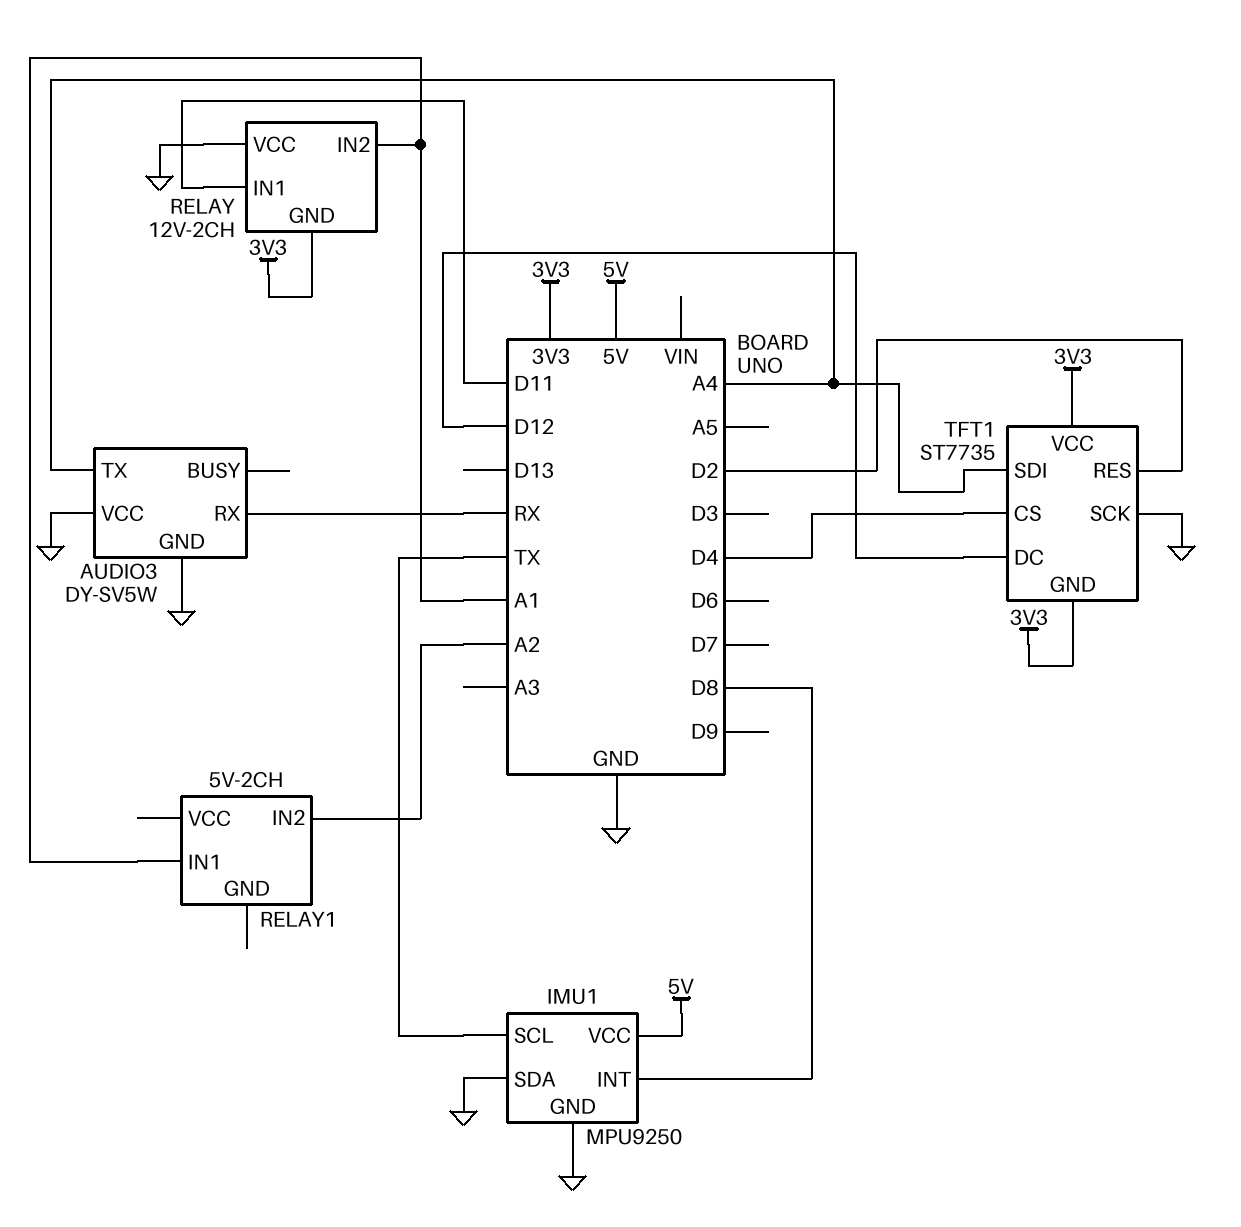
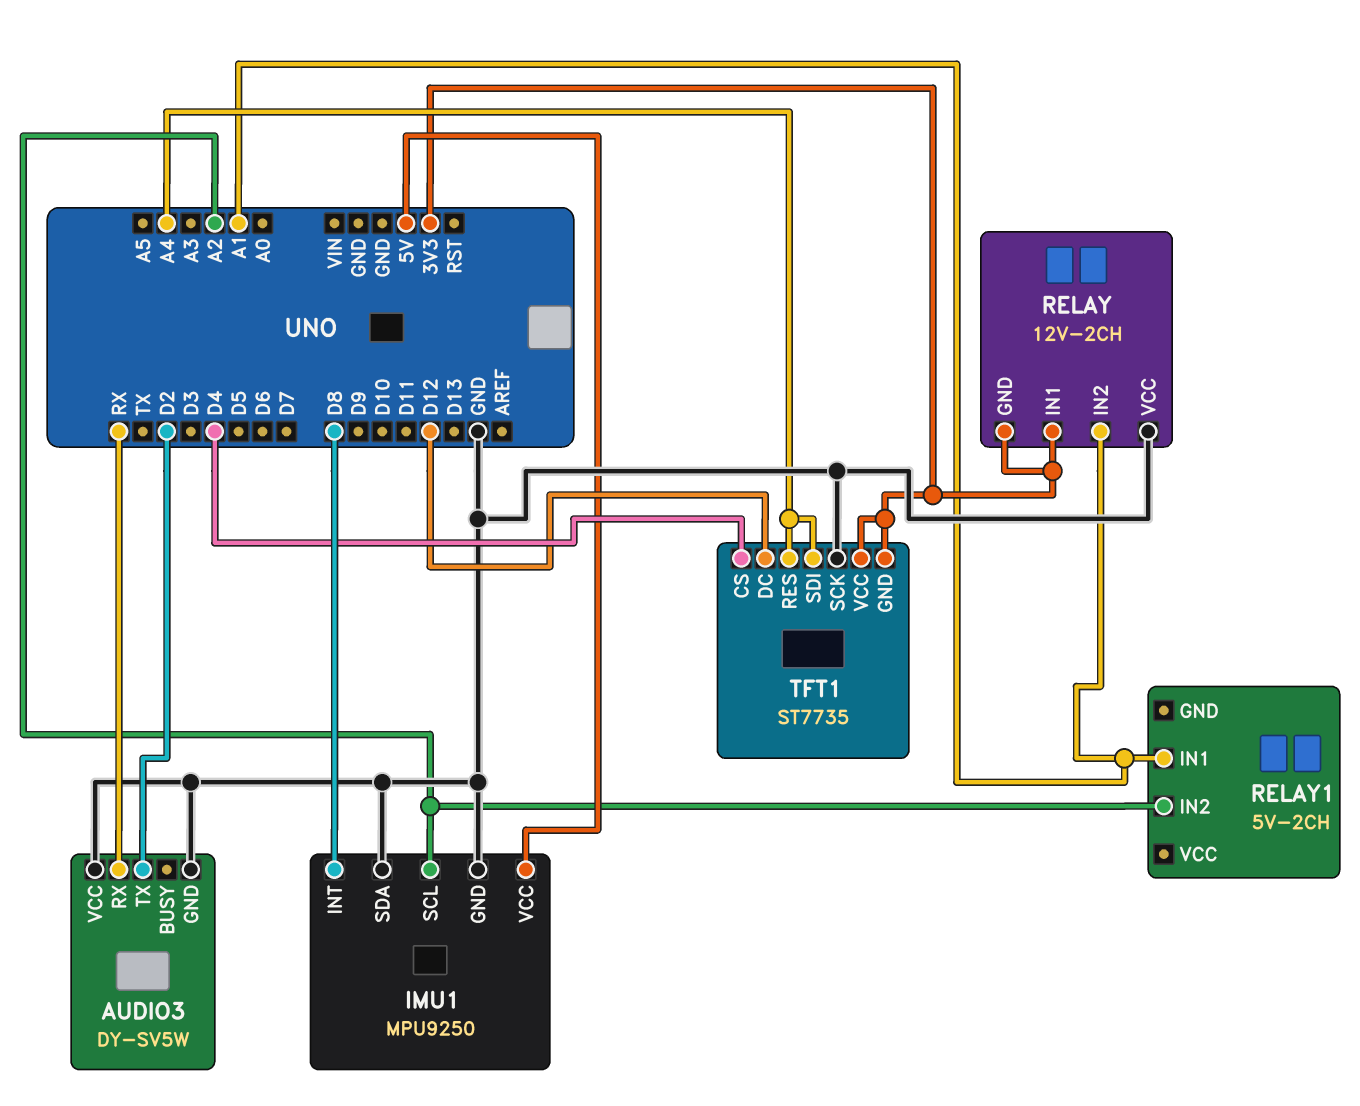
AUDIO3 pin TX: A4 -> D2
IMU1 pin SCL: TX -> A2
RELAY pin IN1: D11 -> 3V3
TFT1 pin RES: D2 -> A4

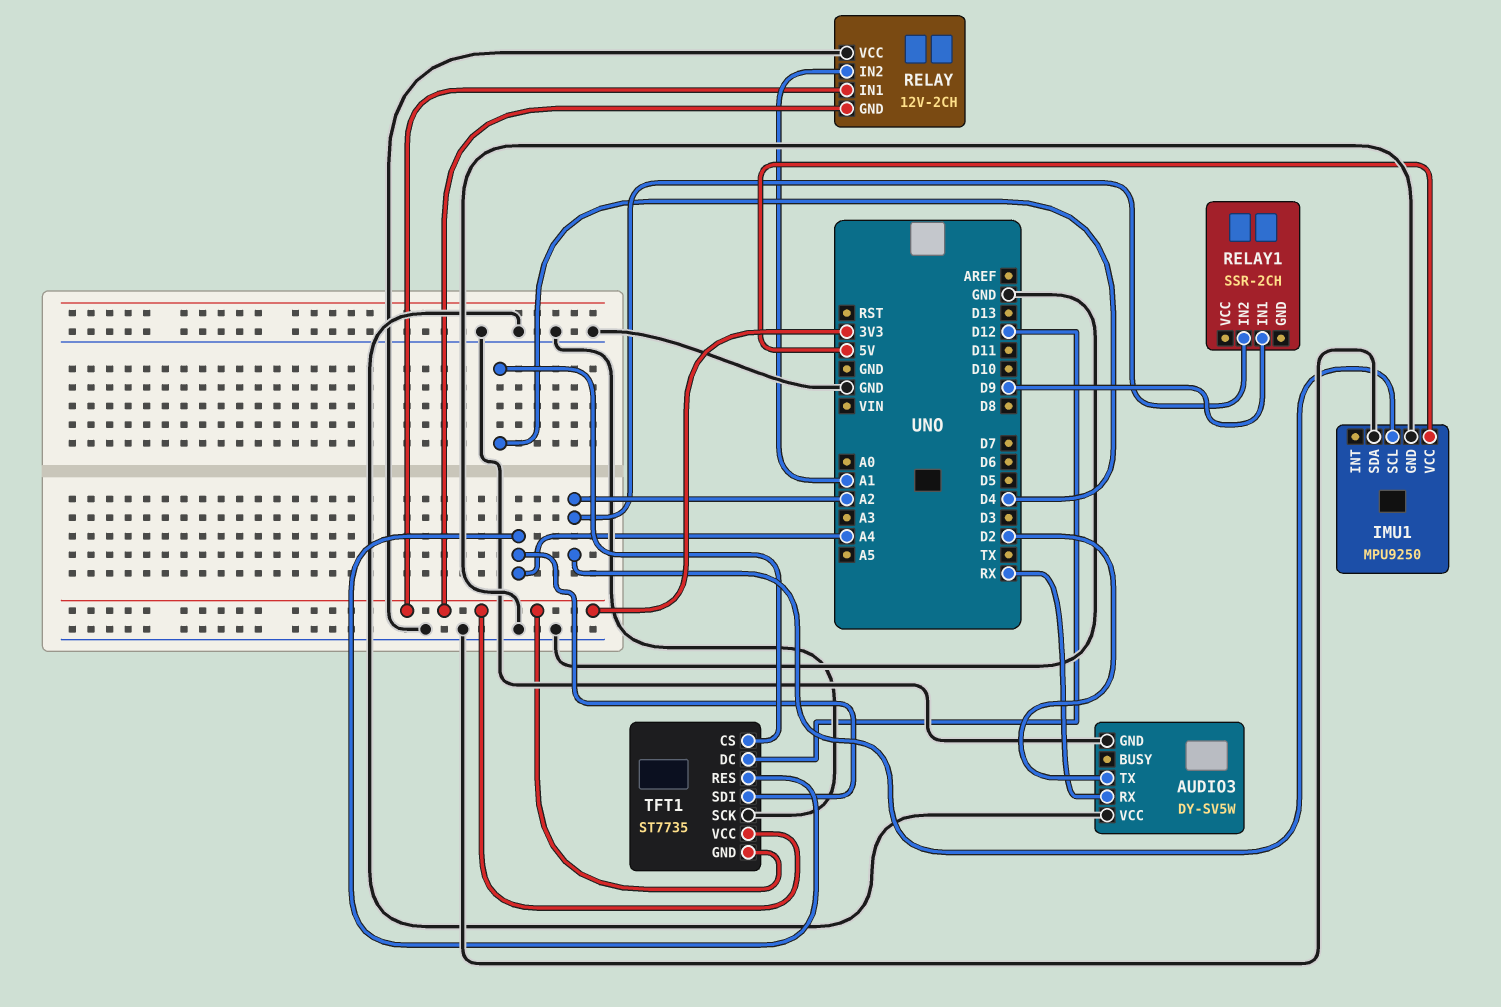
IMU1 pin INT: D8 -> none
RELAY1: 5V-2CH -> SSR-2CH
RELAY1 pin IN1: A1 -> D9

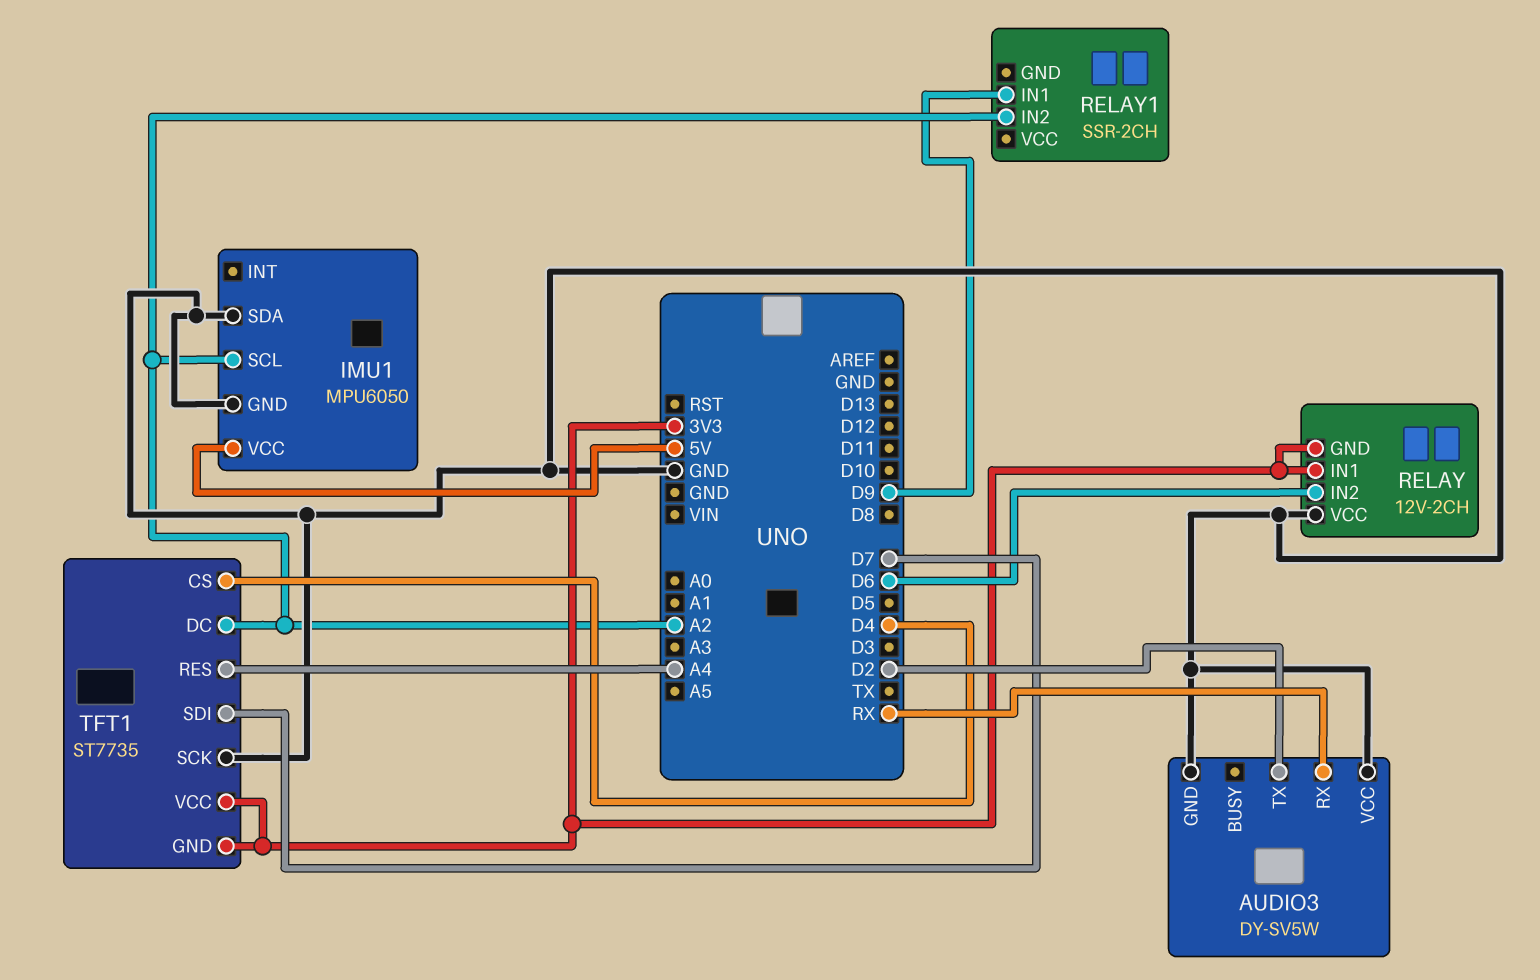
IMU1: MPU9250 -> MPU6050
RELAY pin IN2: A1 -> D6
TFT1 pin DC: D12 -> A2
TFT1 pin SDI: A4 -> D7

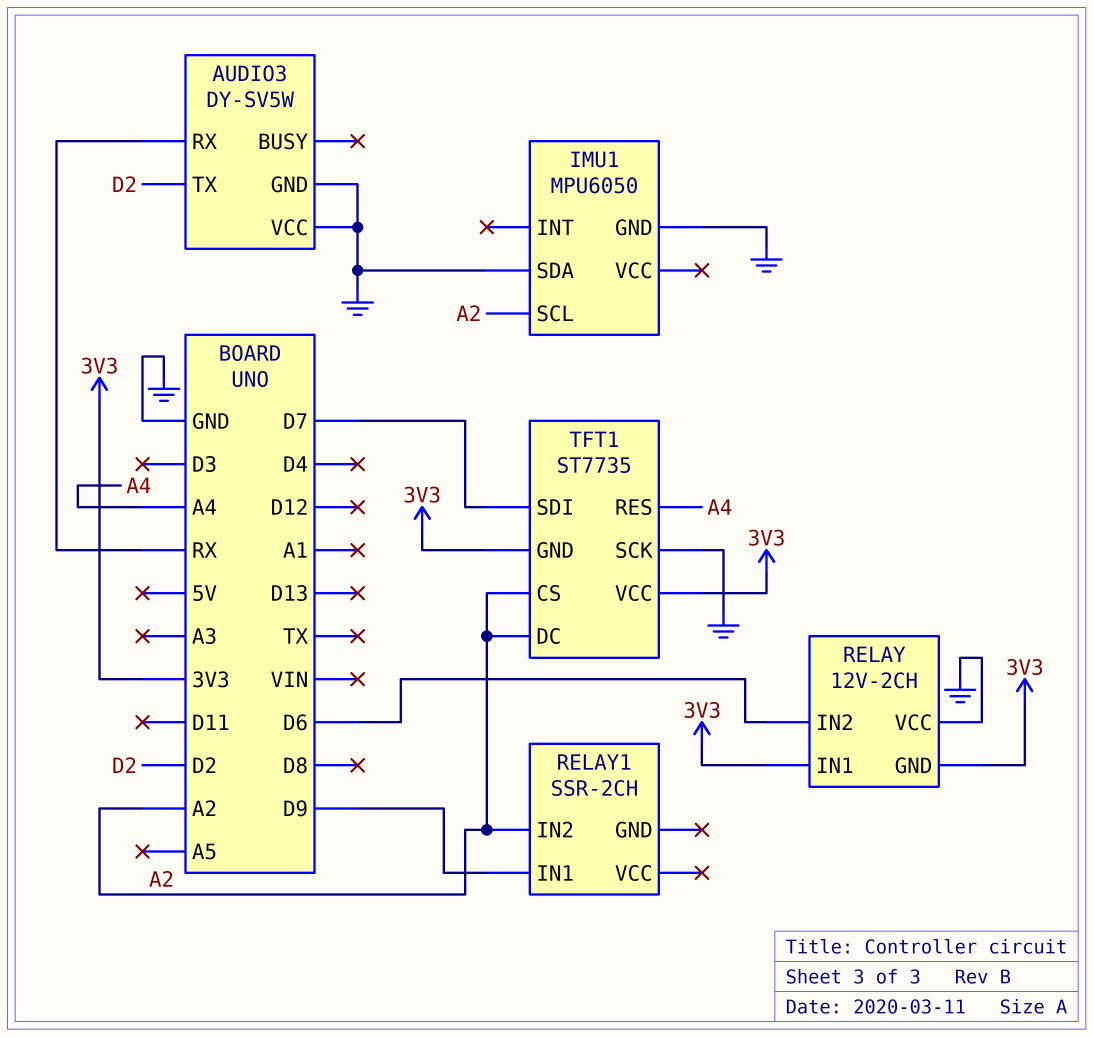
IMU1 pin VCC: 5V -> none
TFT1 pin CS: D4 -> A2

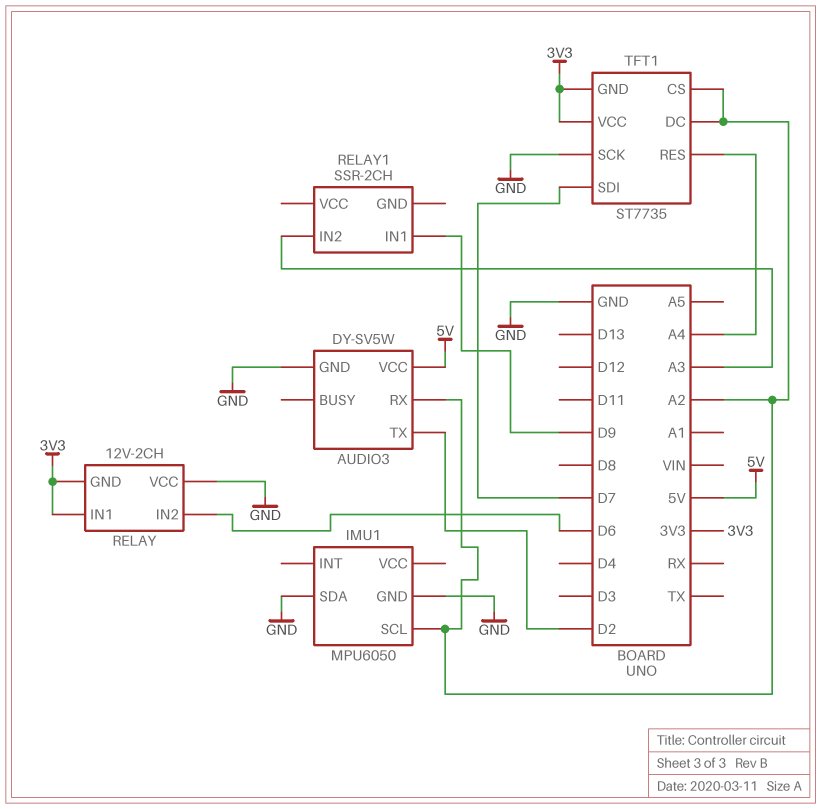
AUDIO3 pin RX: RX -> A2
AUDIO3 pin VCC: GND -> 5V
RELAY1 pin IN2: A2 -> A3

